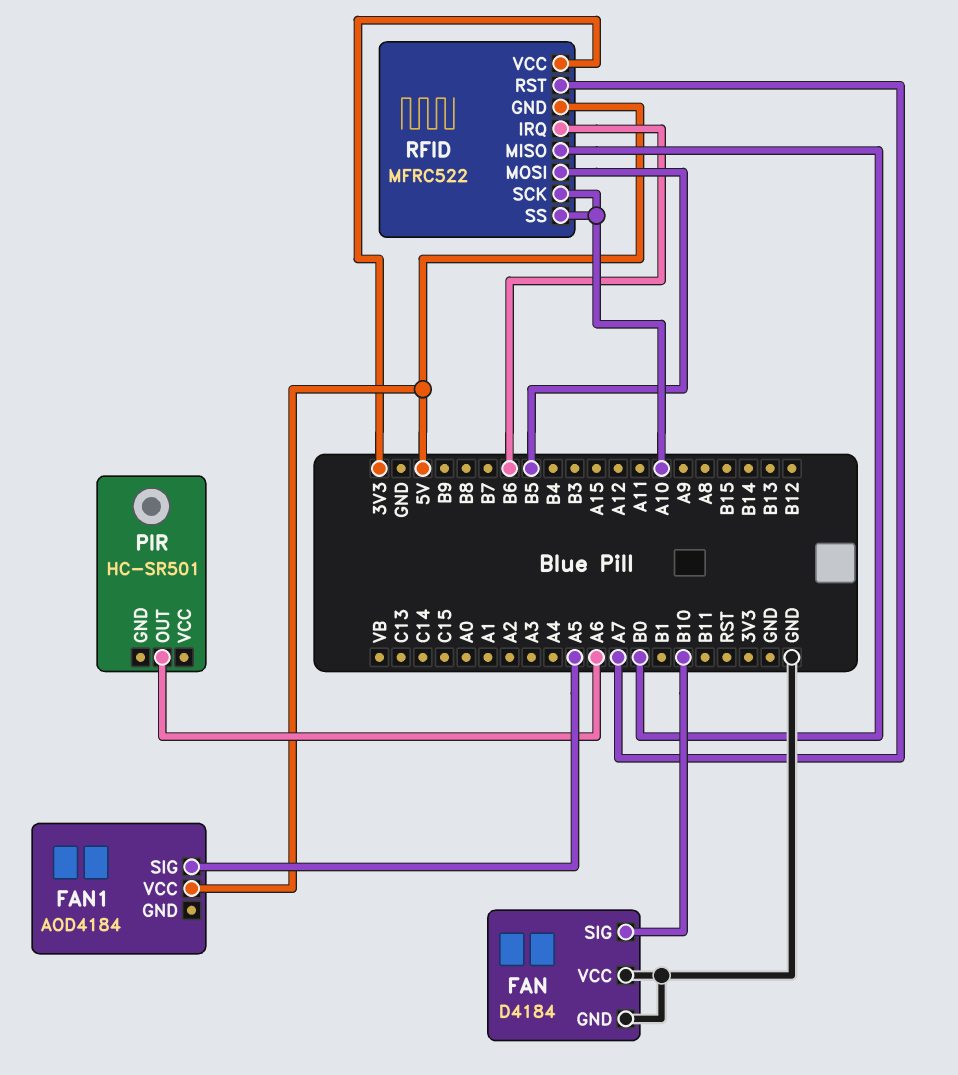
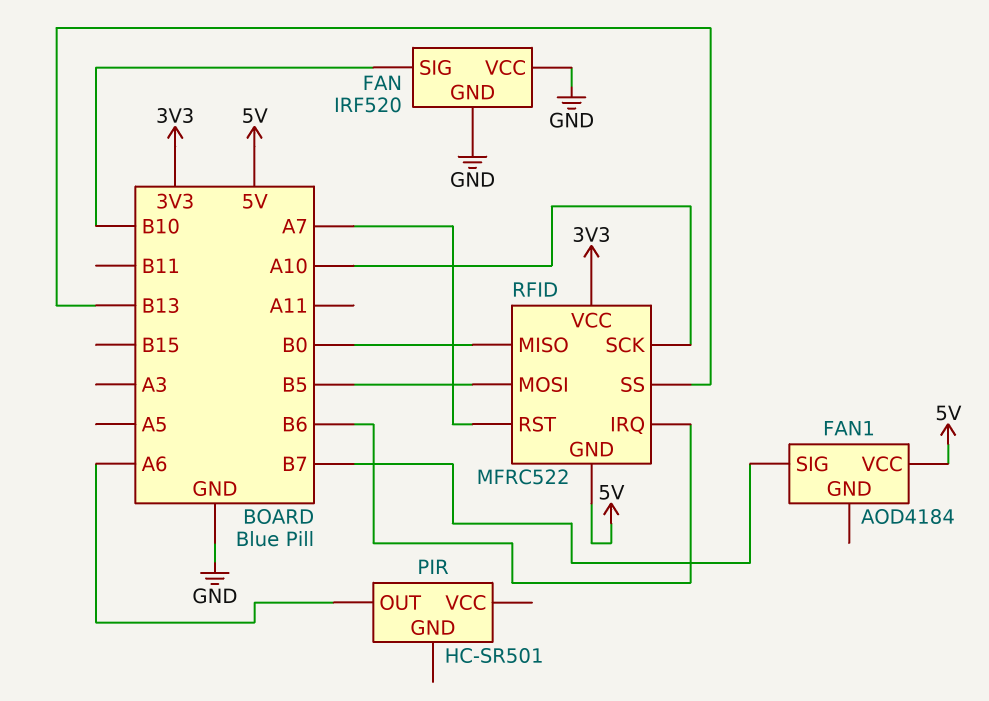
FAN: D4184 -> IRF520
FAN1 pin SIG: A5 -> B7
RFID pin SS: A10 -> B13

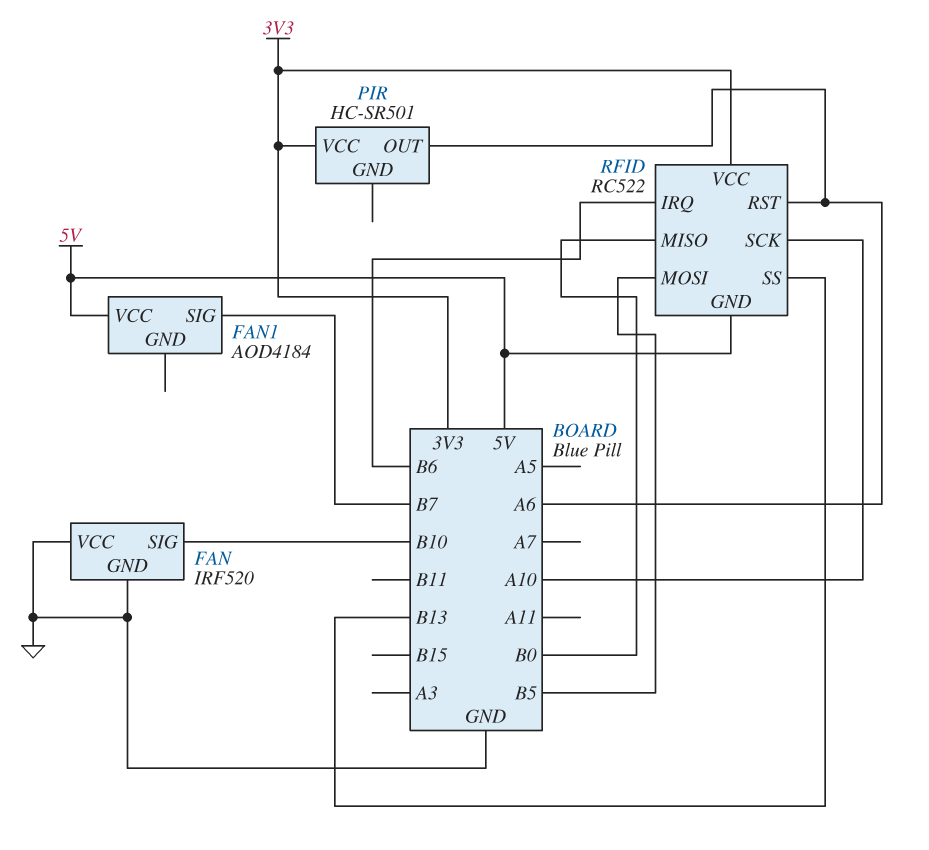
PIR pin VCC: none -> 3V3
RFID: MFRC522 -> RC522
RFID pin RST: A7 -> A6

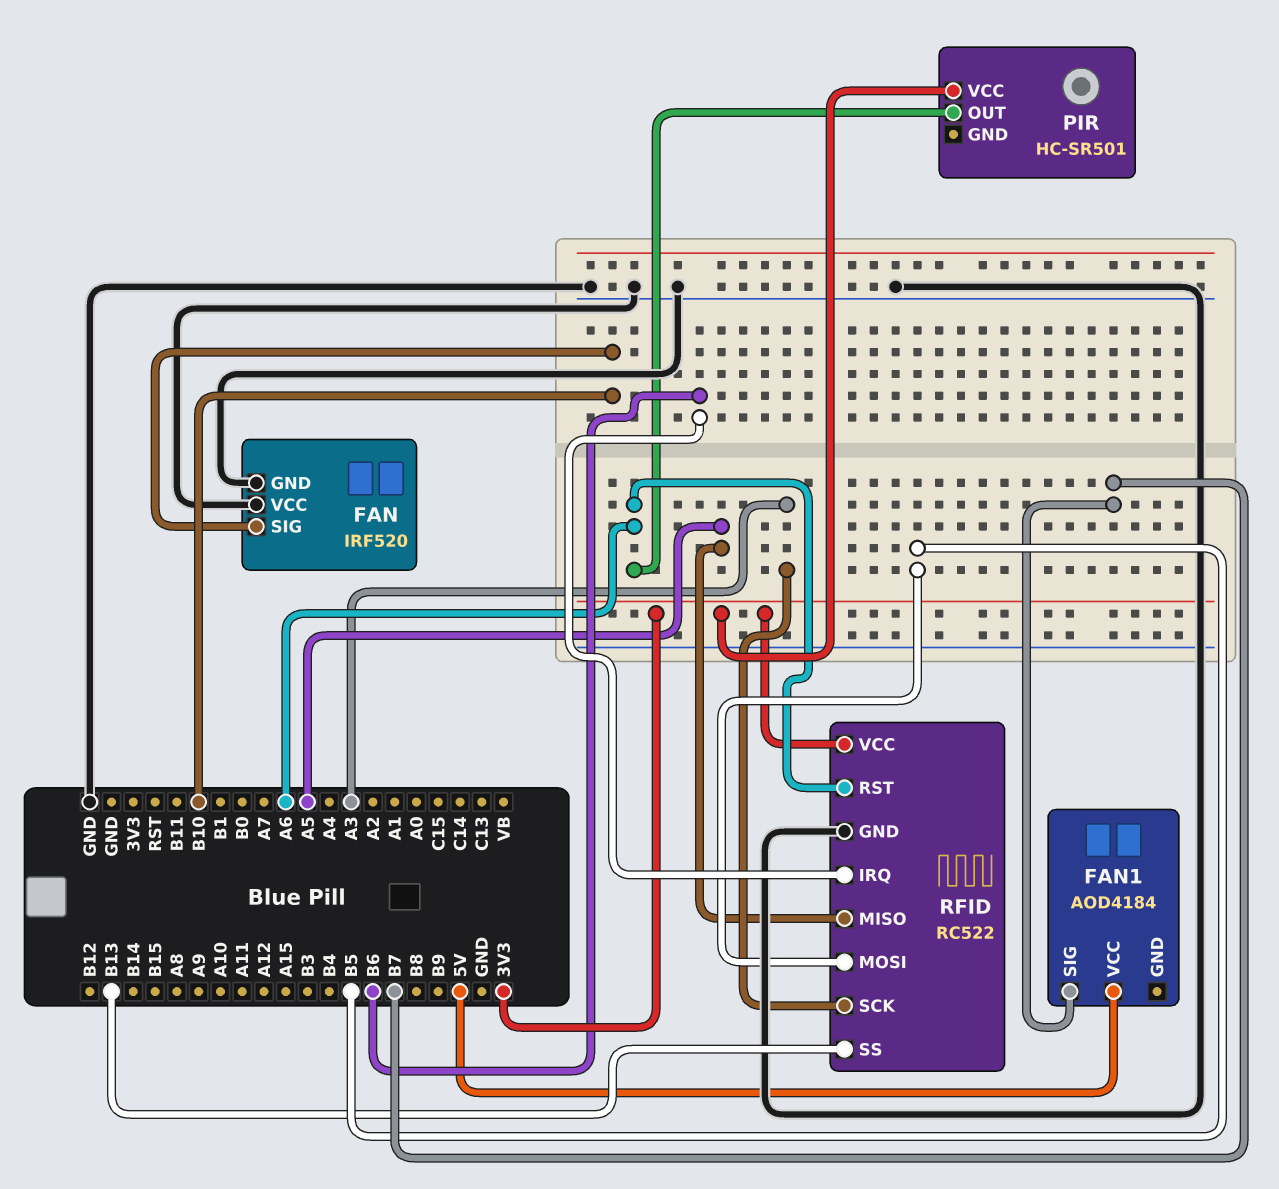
RFID pin GND: 5V -> GND
RFID pin MISO: B0 -> A5
RFID pin SCK: A10 -> A3

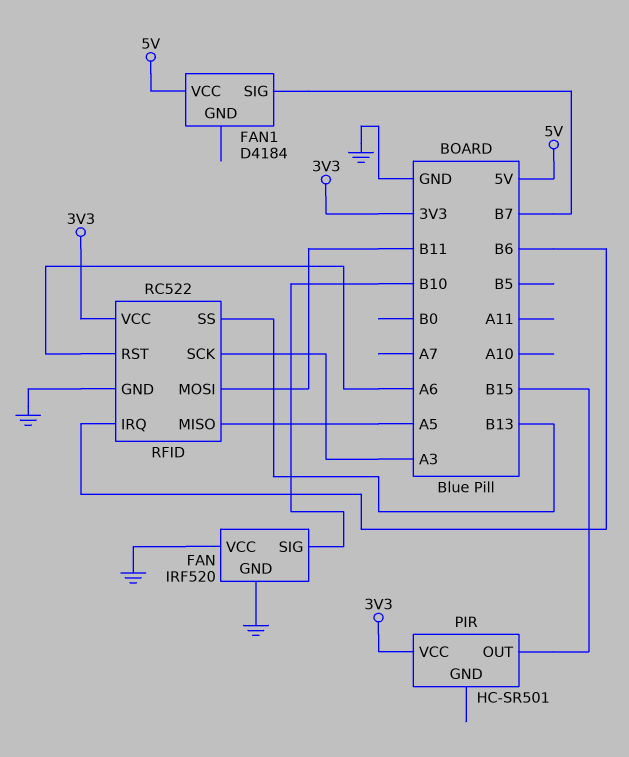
FAN1: AOD4184 -> D4184
PIR pin OUT: A6 -> B15
RFID pin MOSI: B5 -> B11

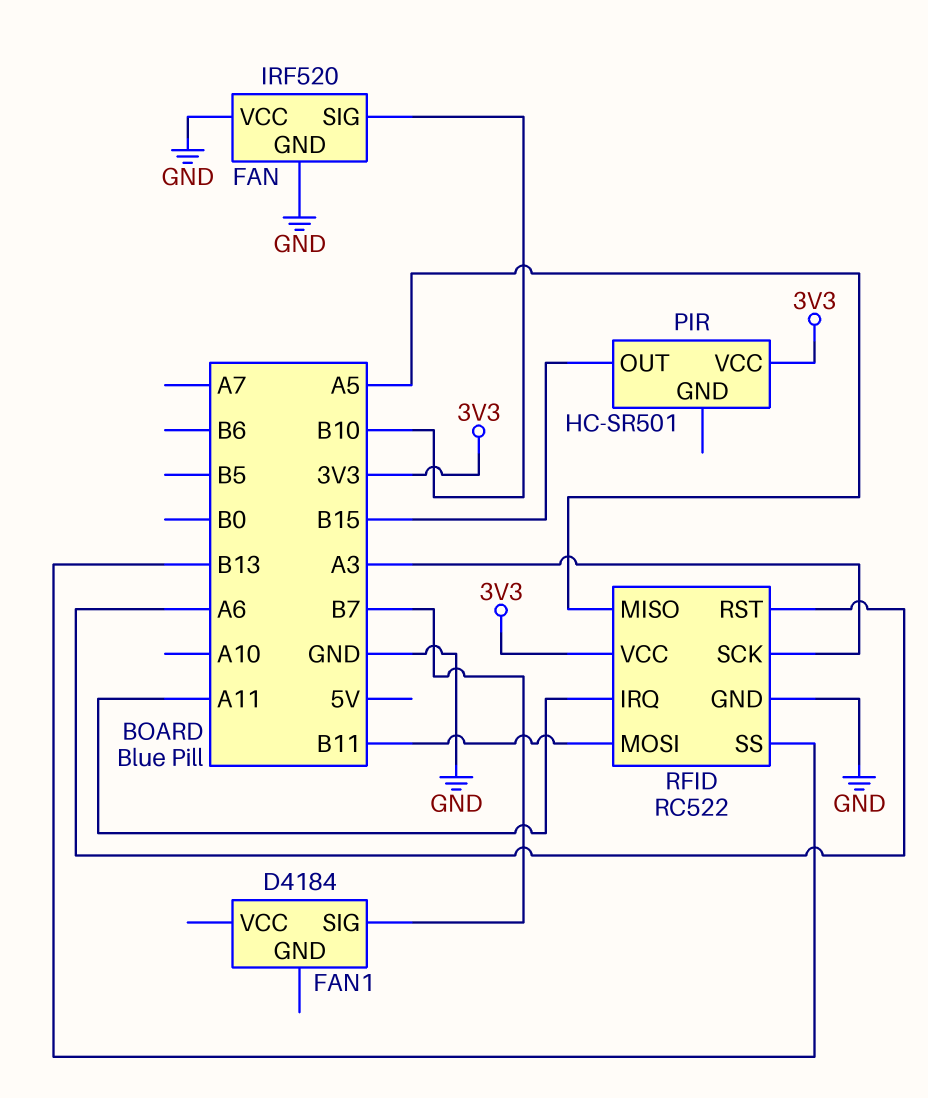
FAN1 pin VCC: 5V -> none
RFID pin IRQ: B6 -> A11

